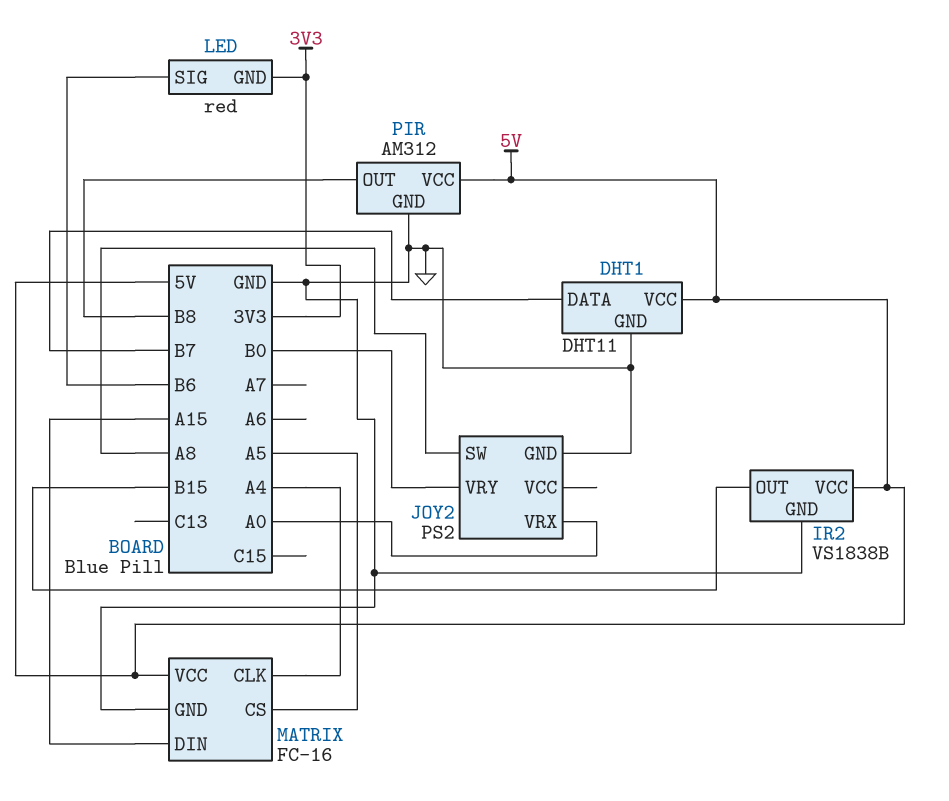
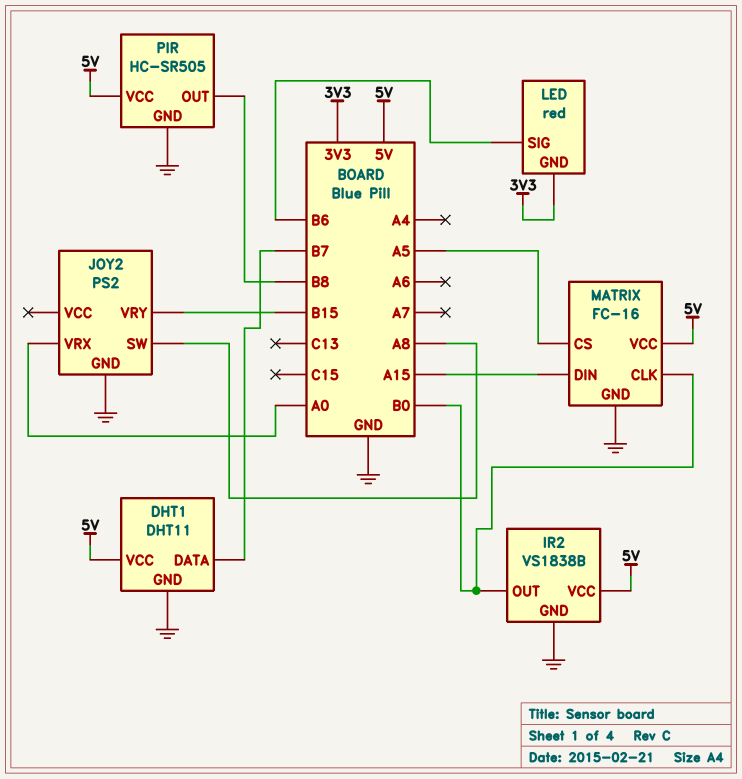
IR2 pin OUT: B15 -> B0
JOY2 pin VRY: B0 -> B15
MATRIX pin CLK: A4 -> B0
PIR: AM312 -> HC-SR505

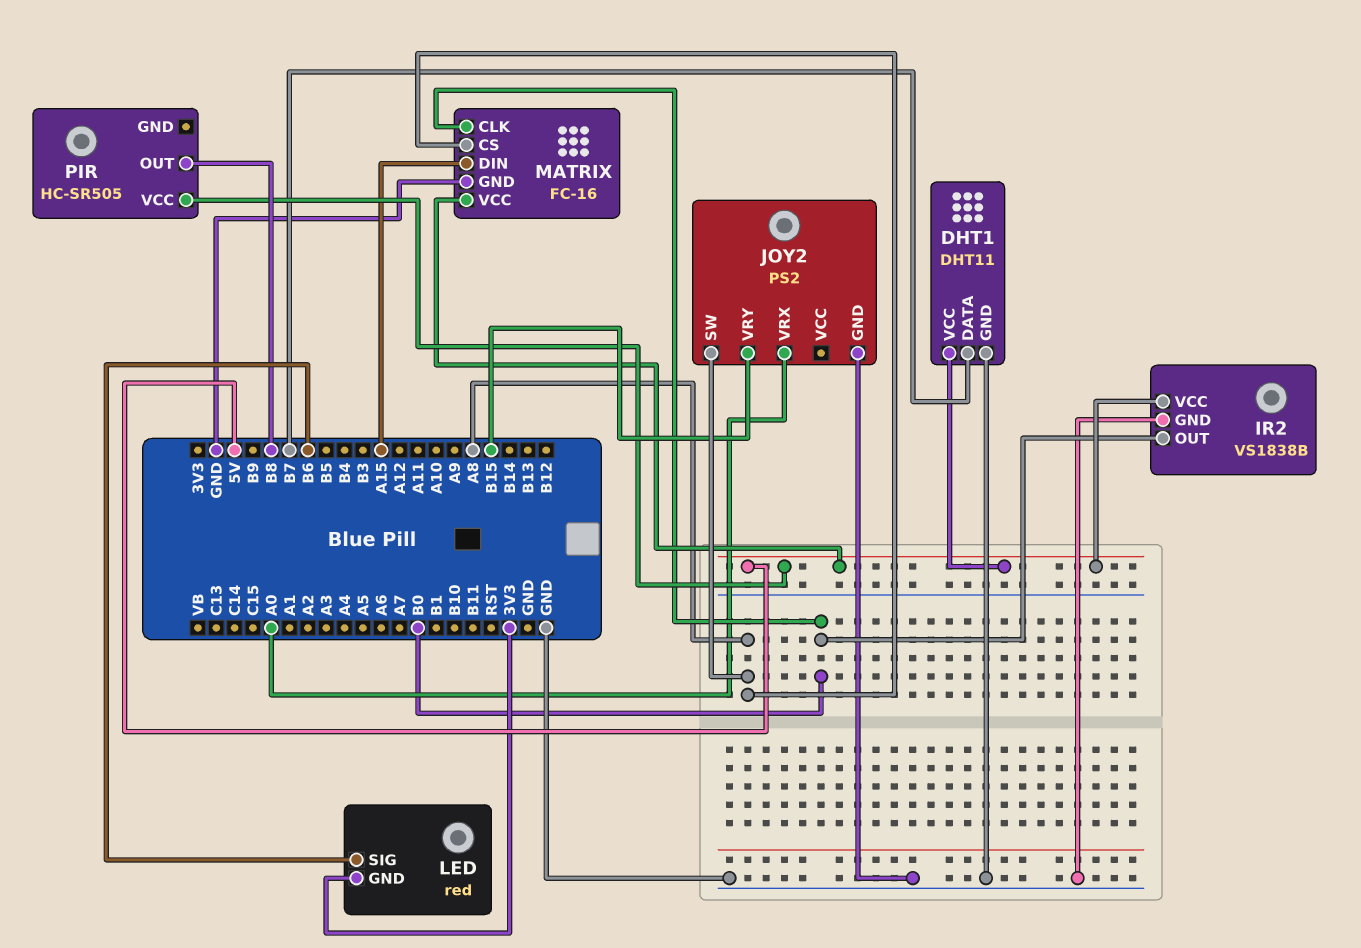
MATRIX pin CS: A5 -> A8
PIR pin GND: GND -> none

